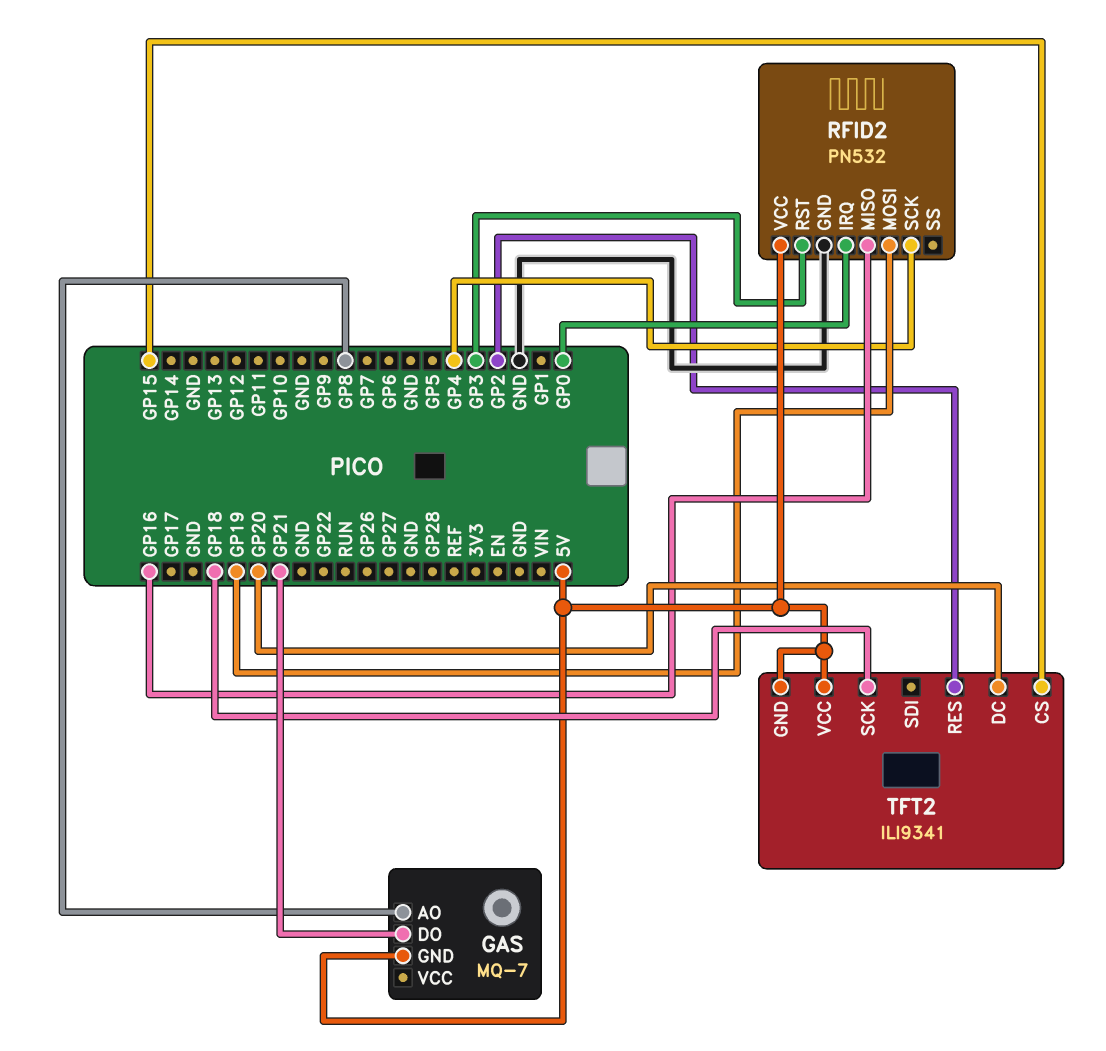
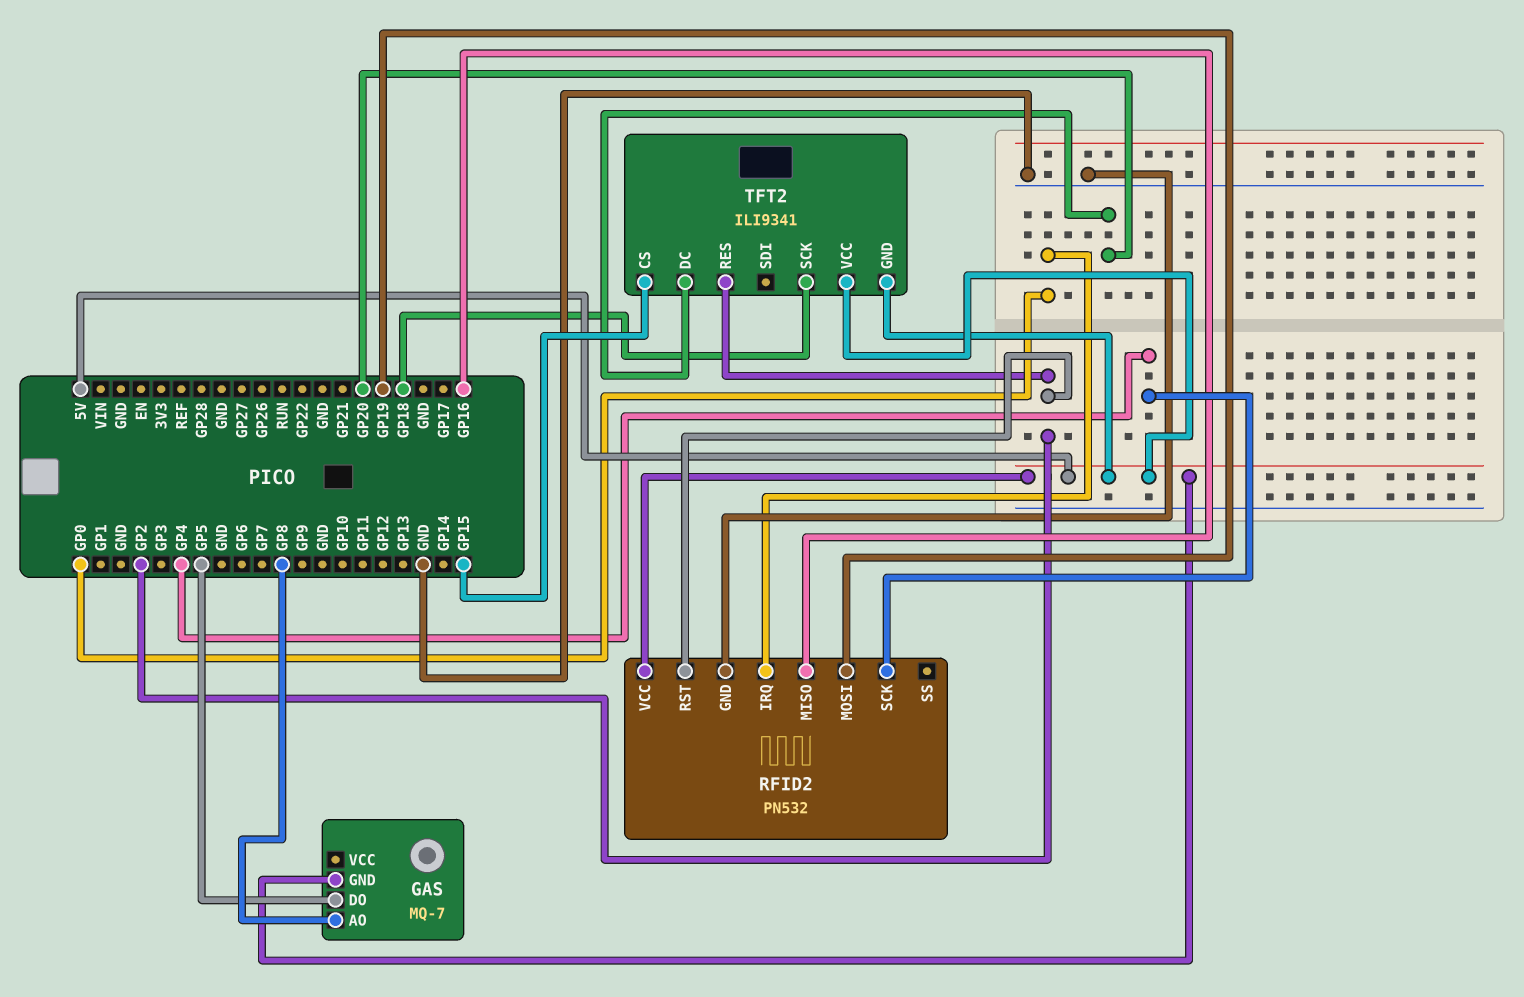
GAS pin DO: GP21 -> GP5
RFID2 pin RST: GP3 -> GP2

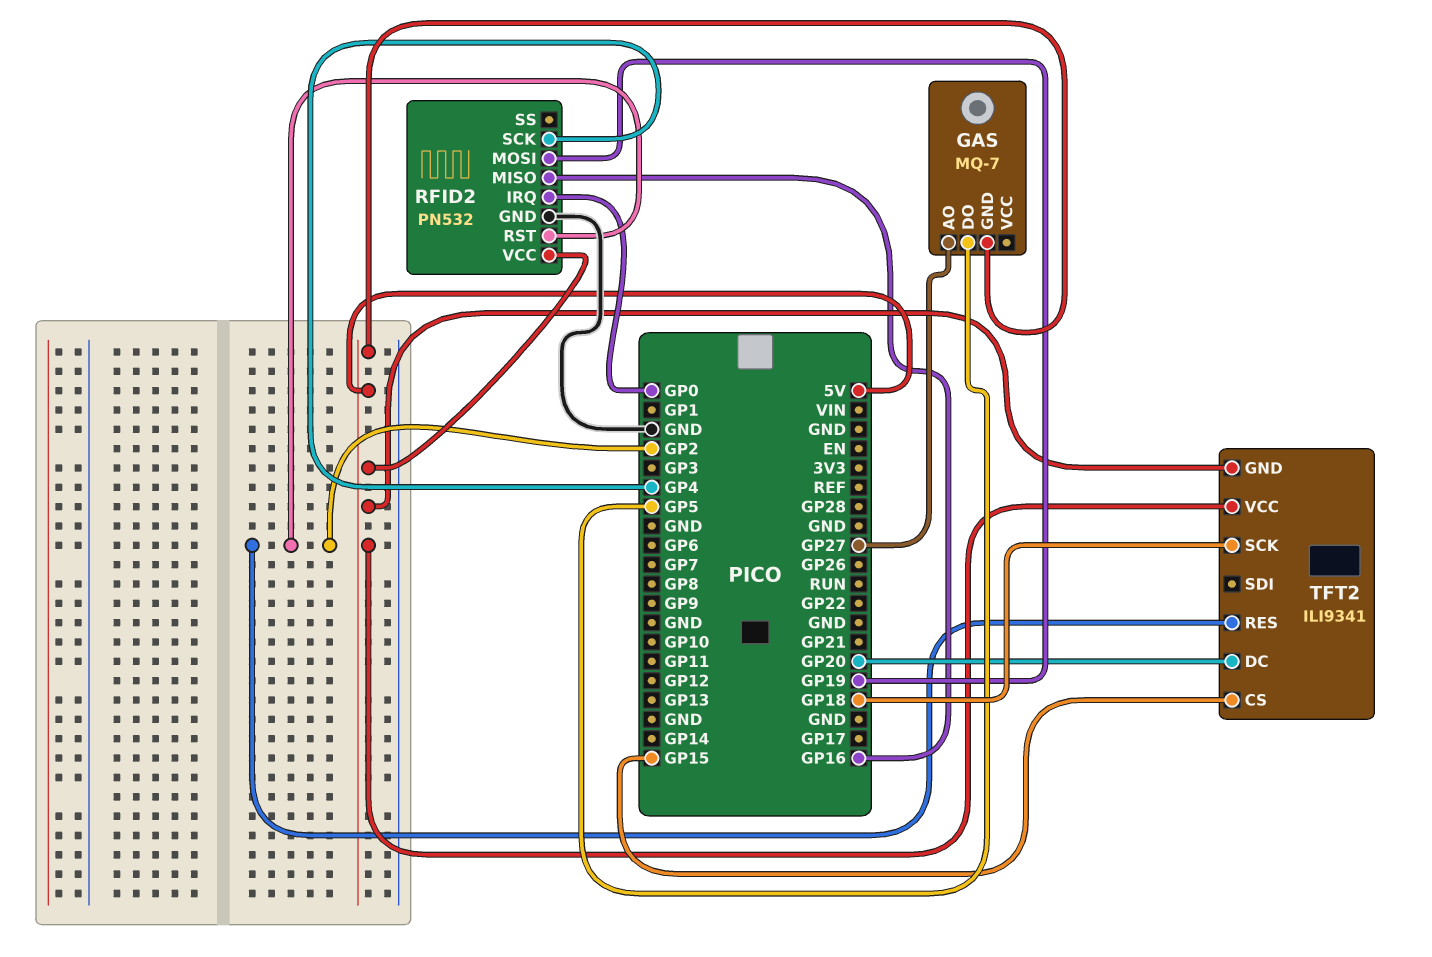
GAS pin AO: GP8 -> GP27

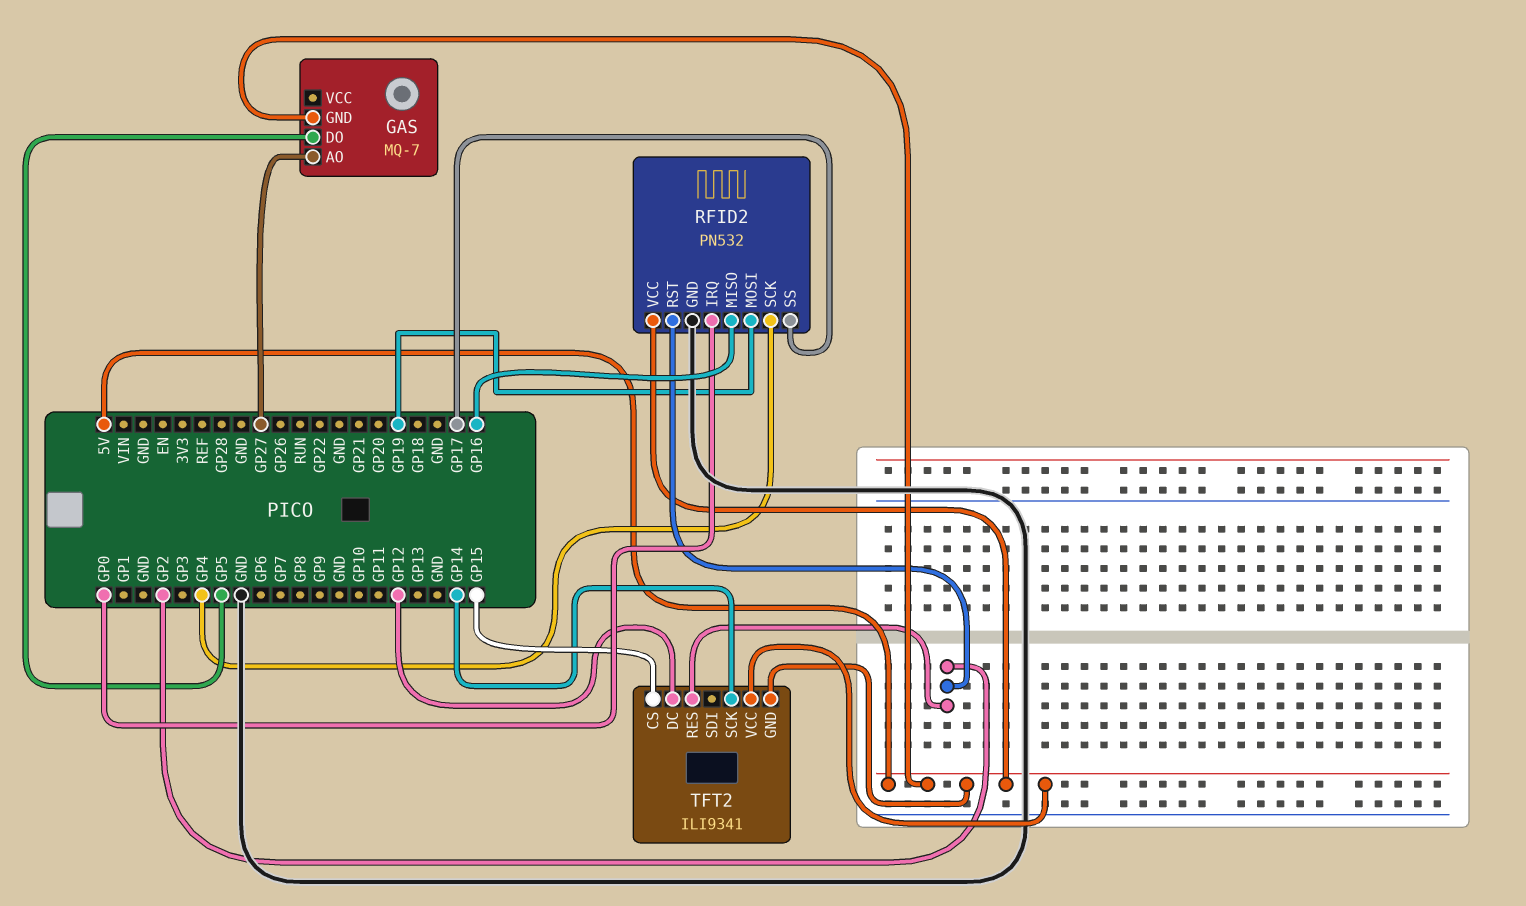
RFID2 pin SS: none -> GP17
TFT2 pin DC: GP20 -> GP12
TFT2 pin SCK: GP18 -> GP14

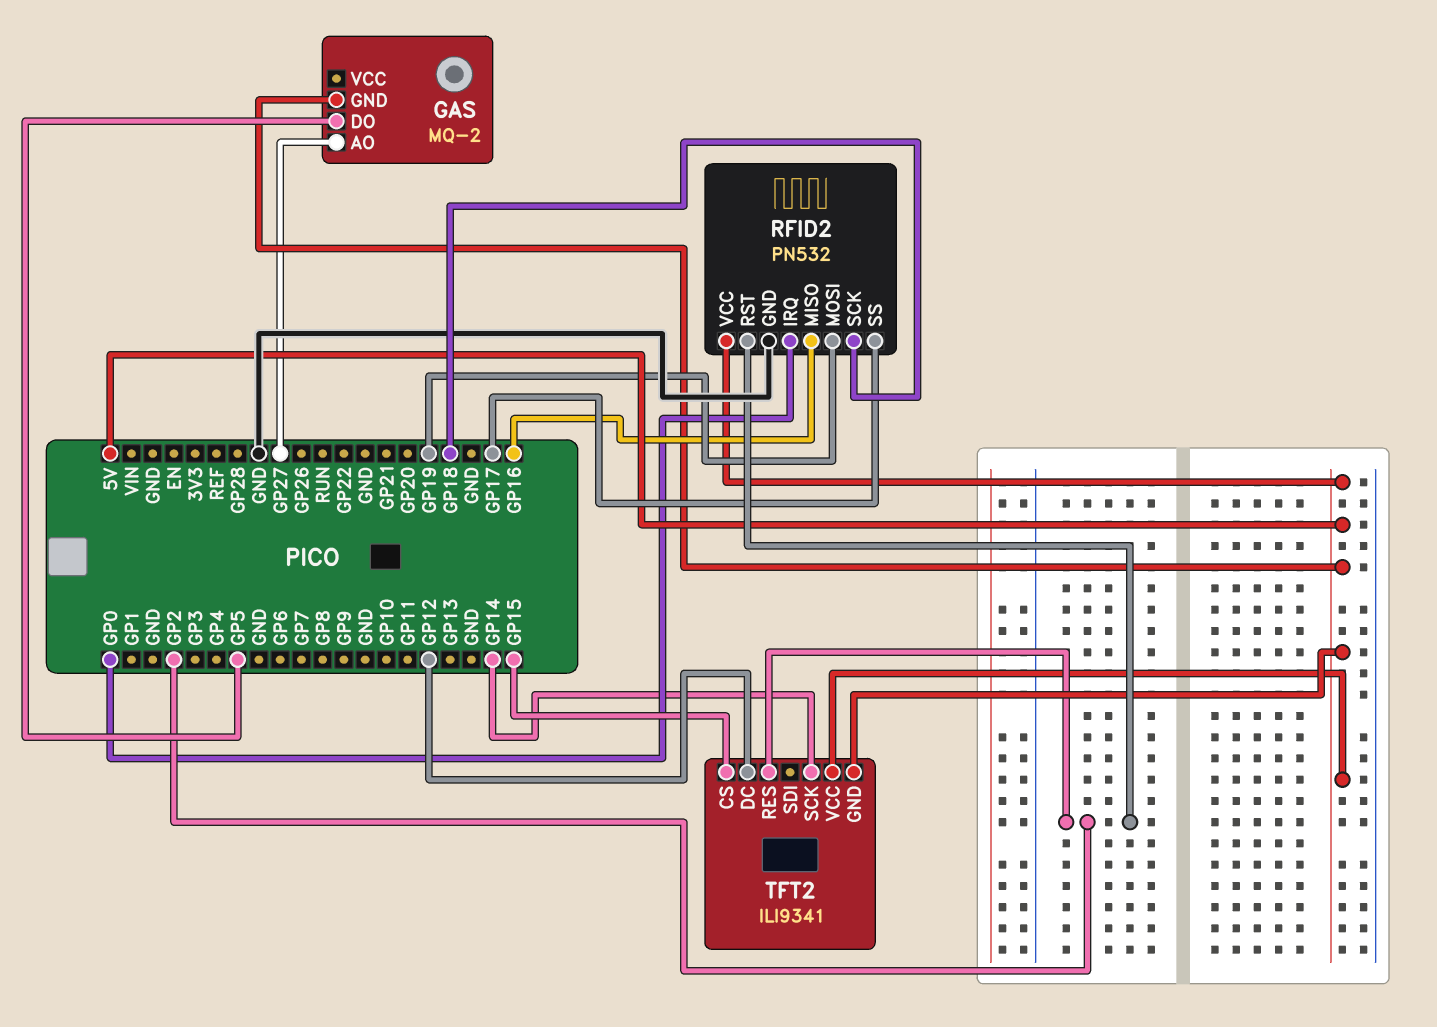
GAS: MQ-7 -> MQ-2
RFID2 pin SCK: GP4 -> GP18

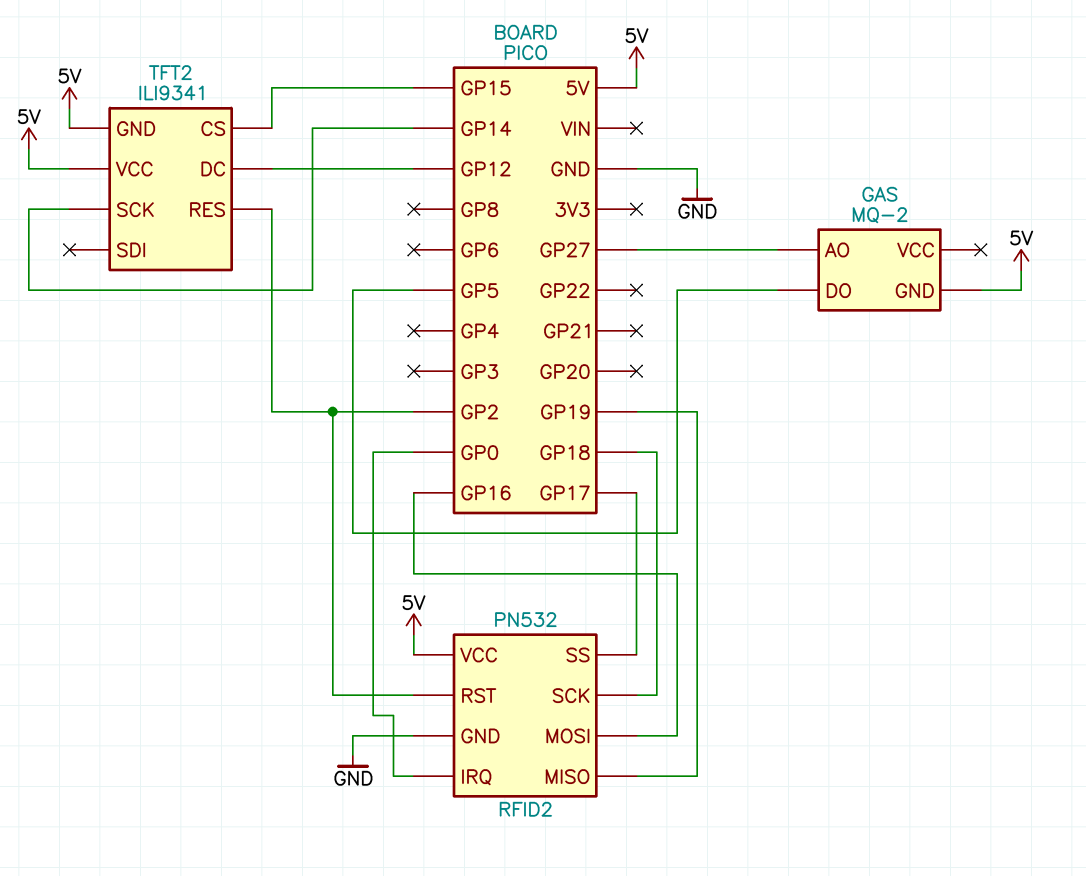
RFID2 pin MISO: GP16 -> GP19
RFID2 pin MOSI: GP19 -> GP16

